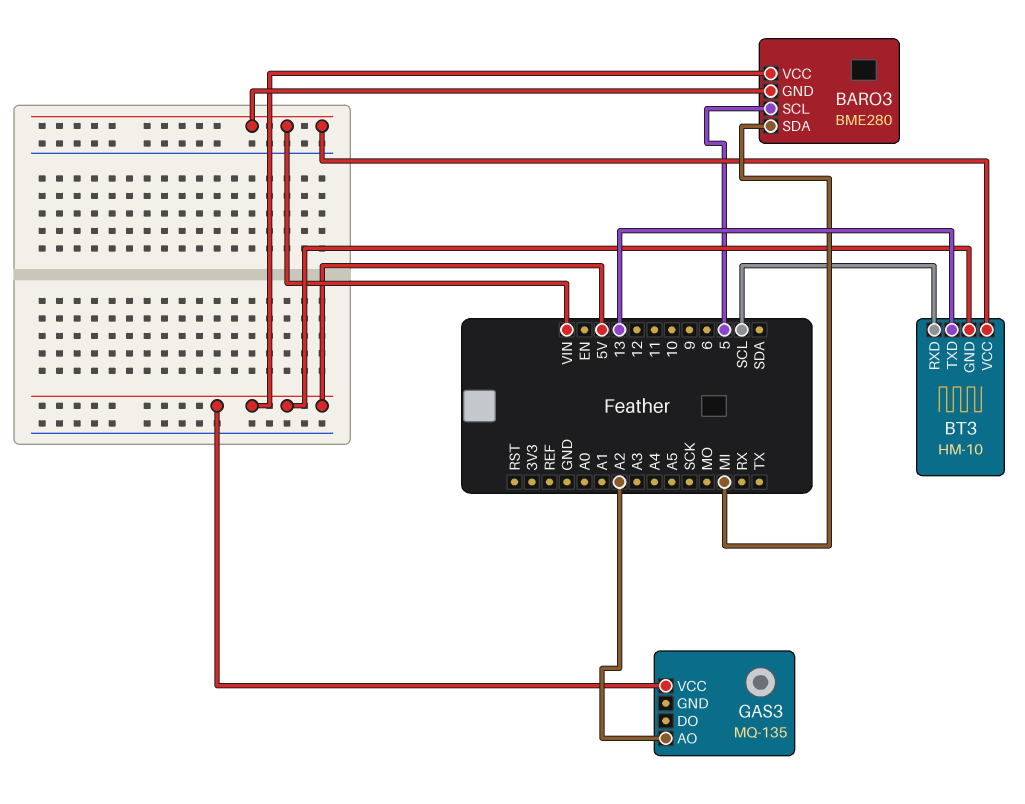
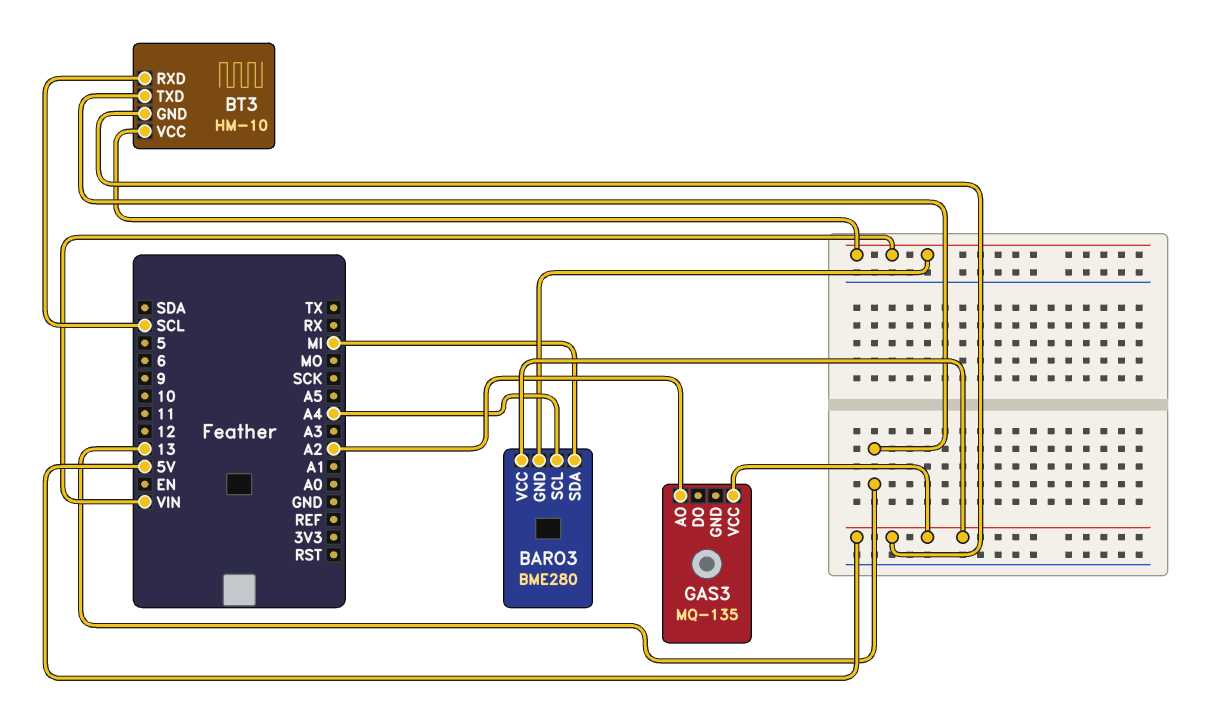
BARO3 pin SCL: 5 -> A4

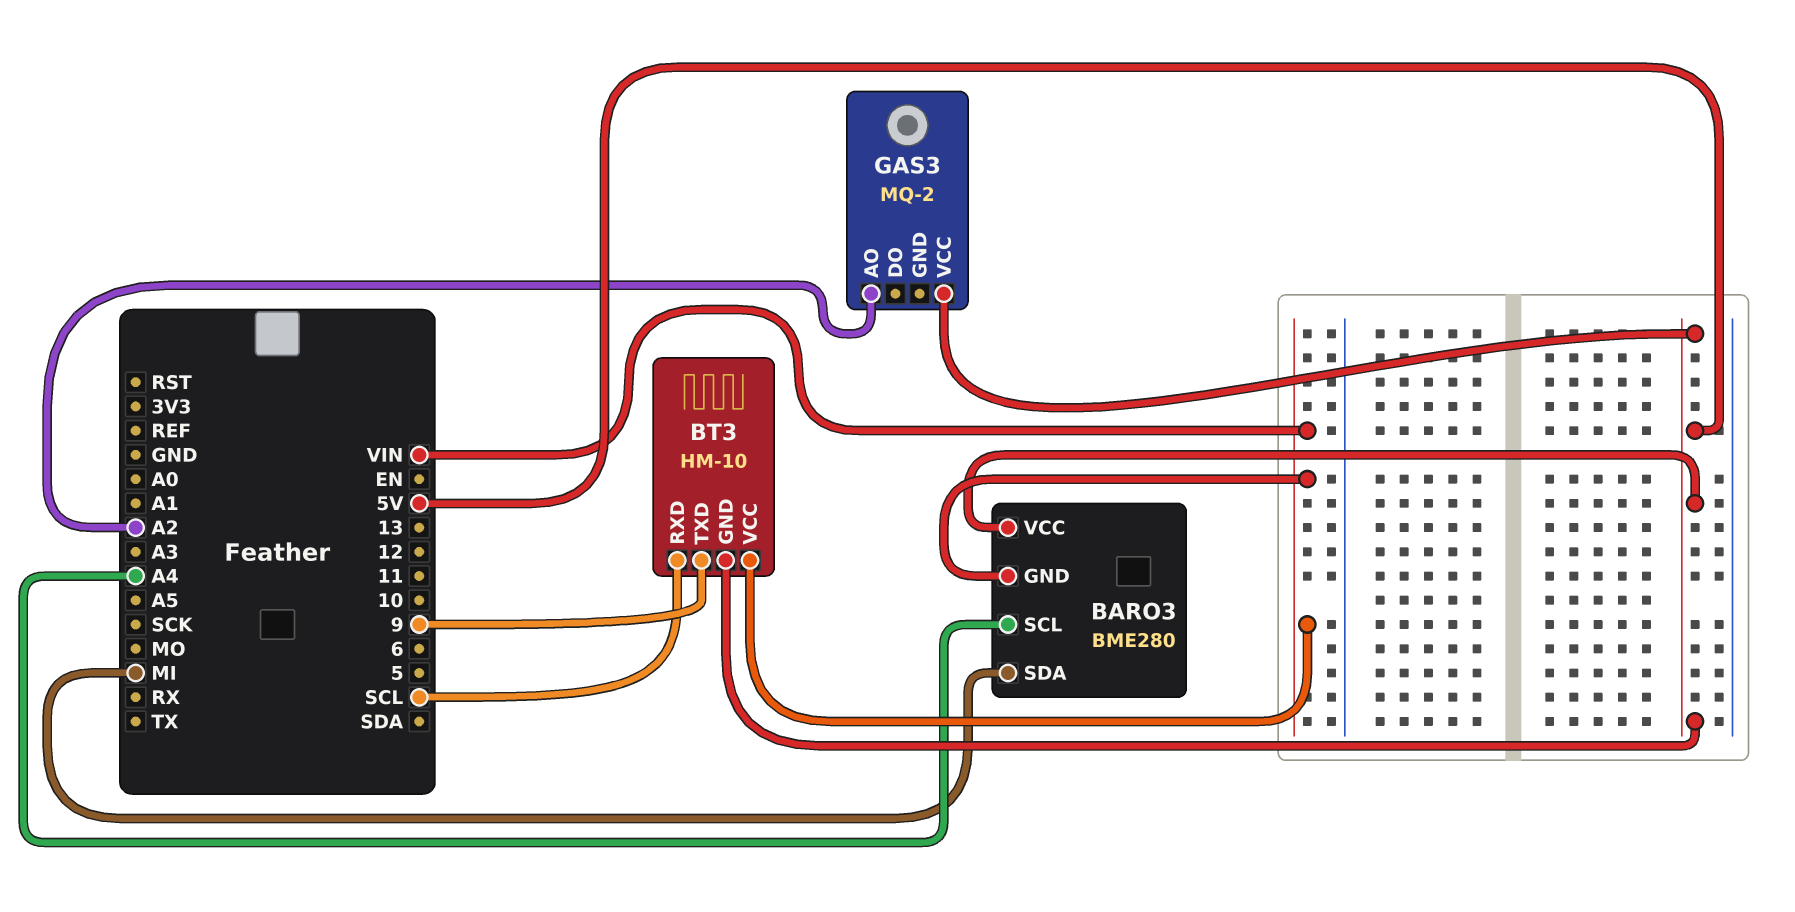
BT3 pin TXD: 13 -> 9
GAS3: MQ-135 -> MQ-2

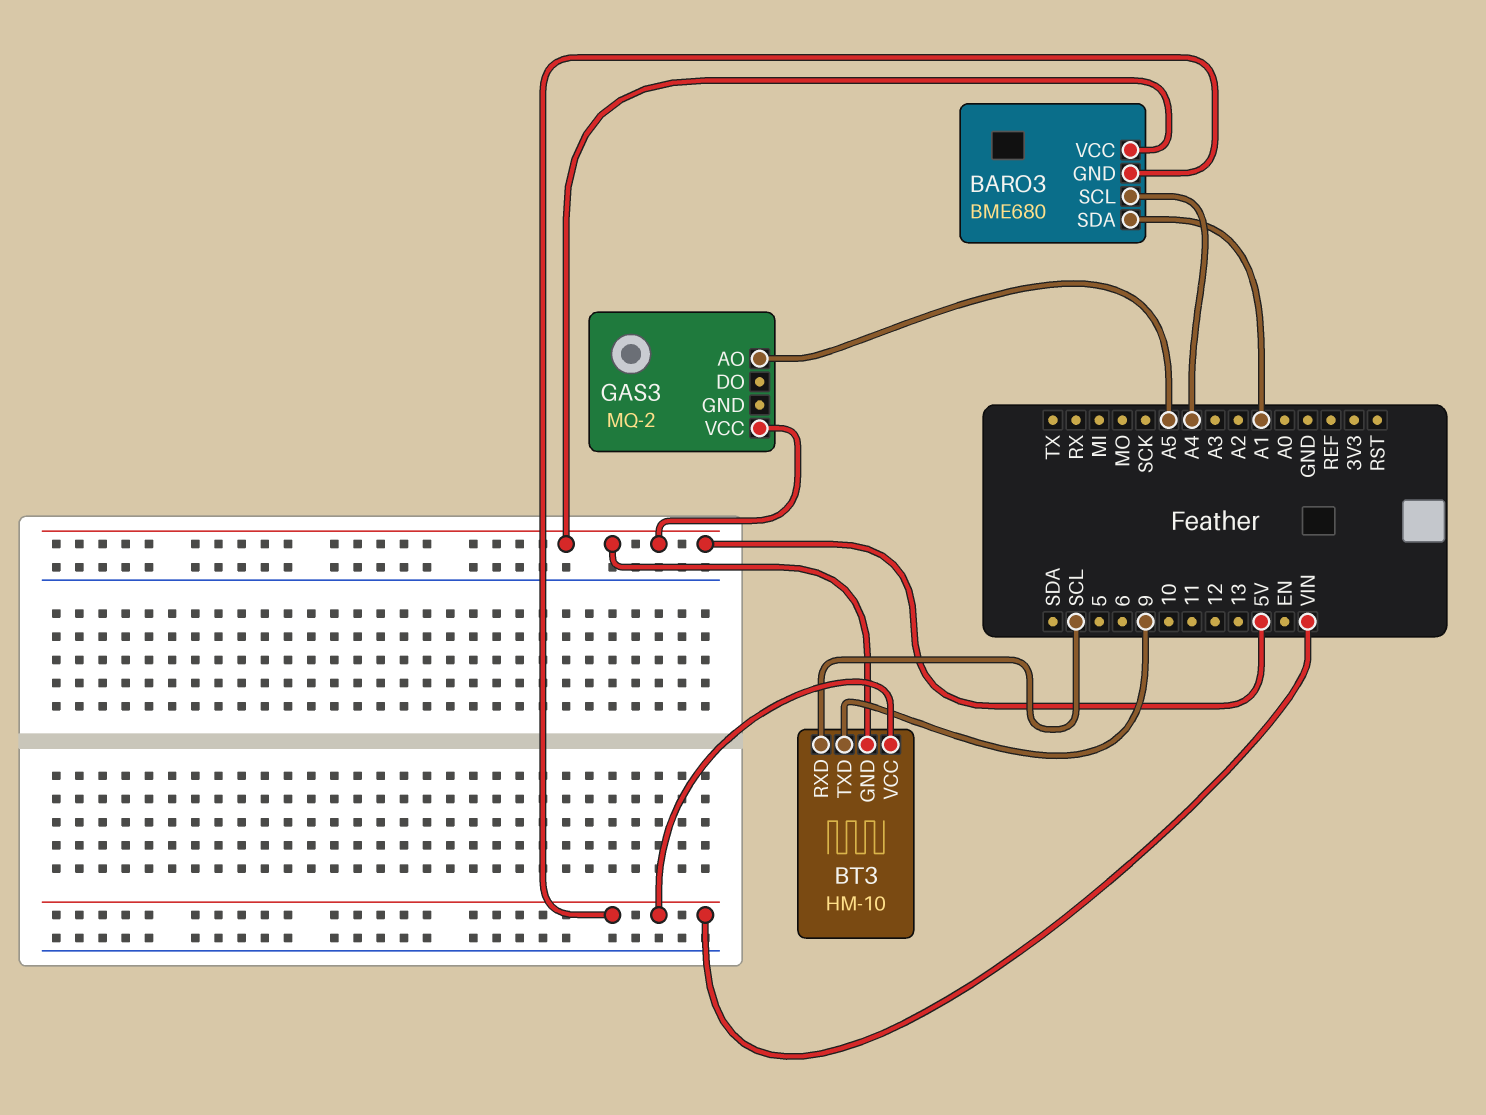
BARO3: BME280 -> BME680
BARO3 pin SDA: MI -> A1
GAS3 pin AO: A2 -> A5

